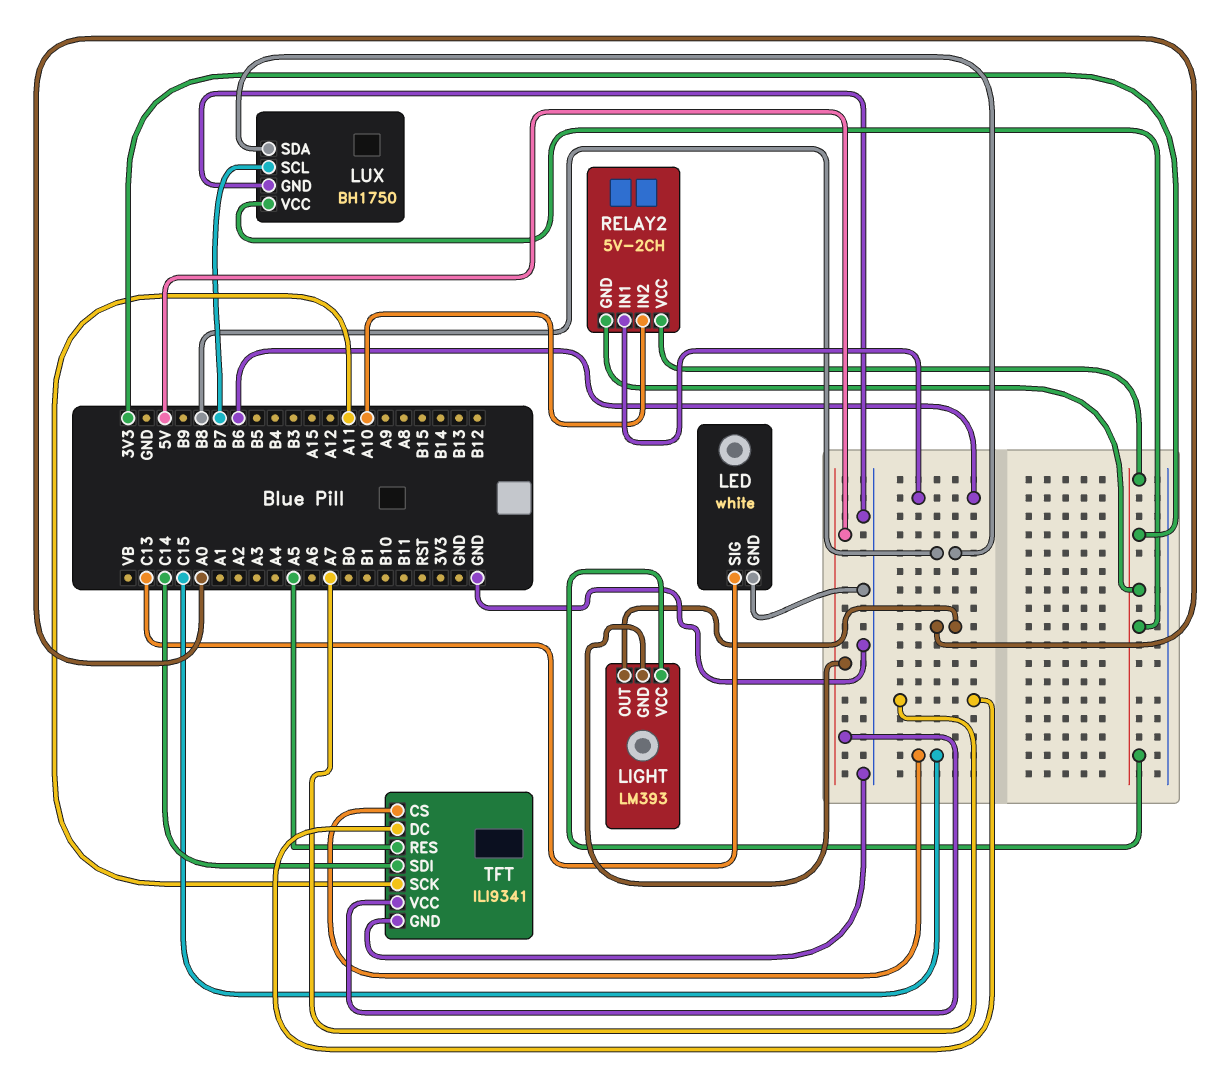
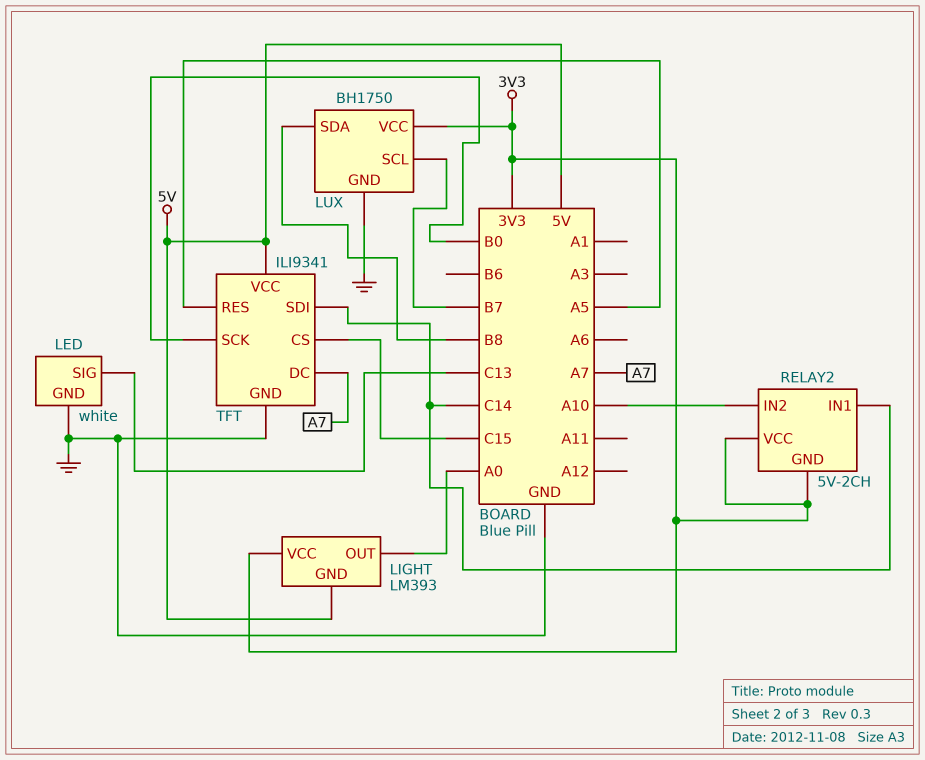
RELAY2 pin IN1: B6 -> C14
TFT pin SCK: A11 -> B0

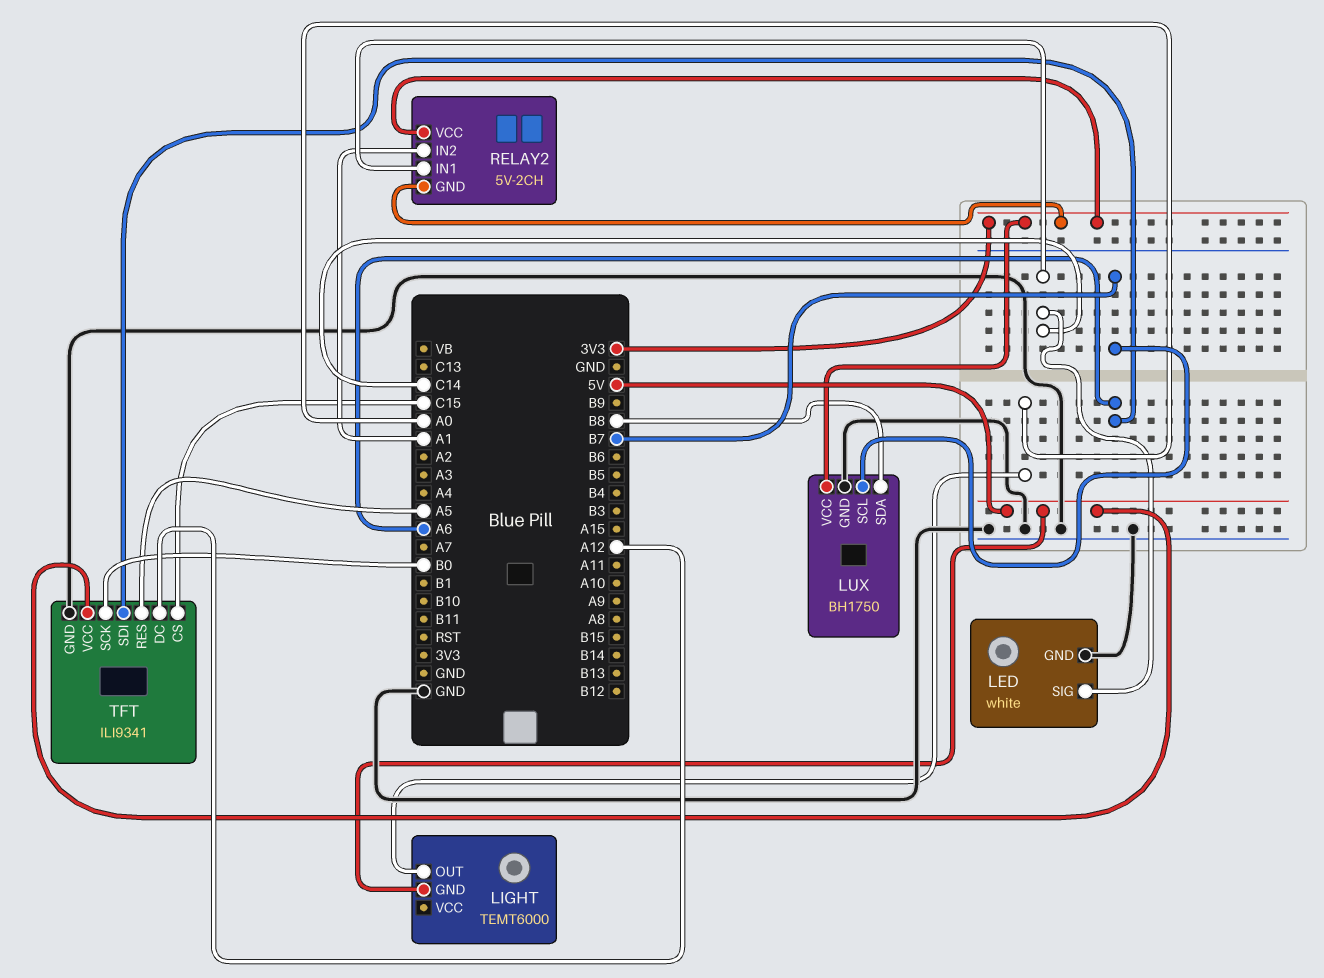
LED pin SIG: C13 -> C14
LIGHT: LM393 -> TEMT6000
LIGHT pin VCC: 3V3 -> none
RELAY2 pin IN2: A10 -> A1
TFT pin DC: A7 -> A12
TFT pin SDI: C14 -> A6

